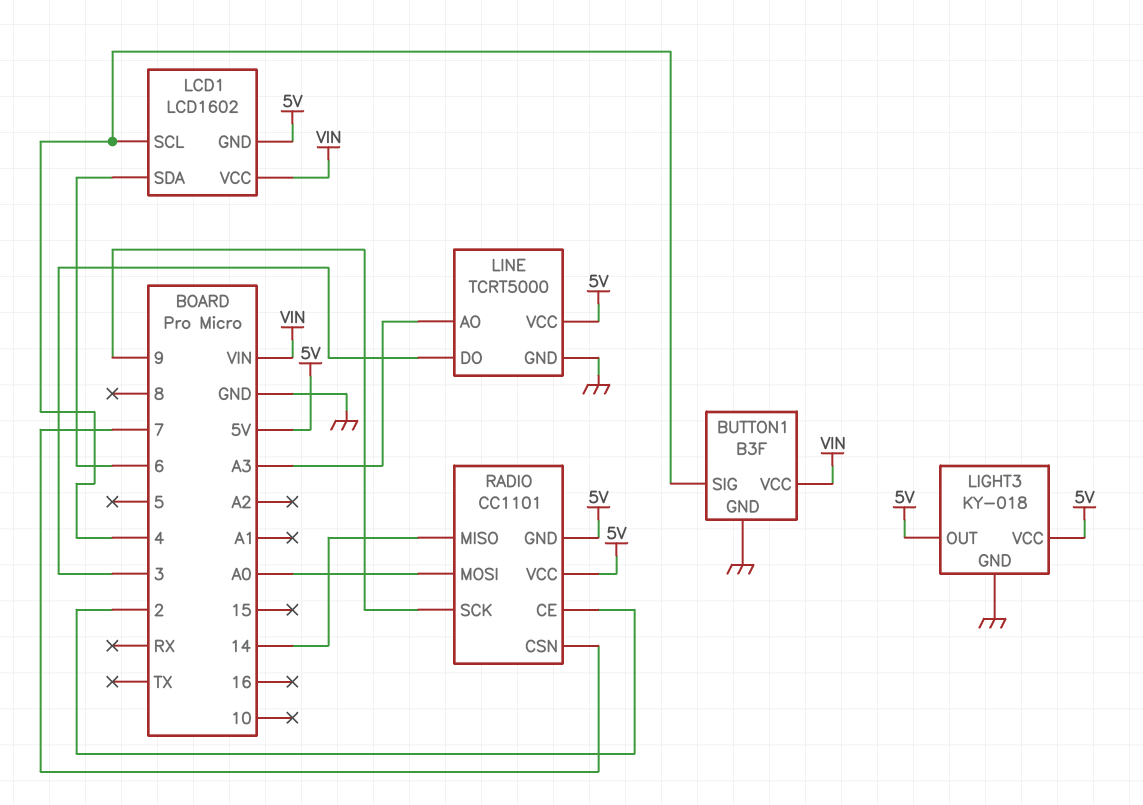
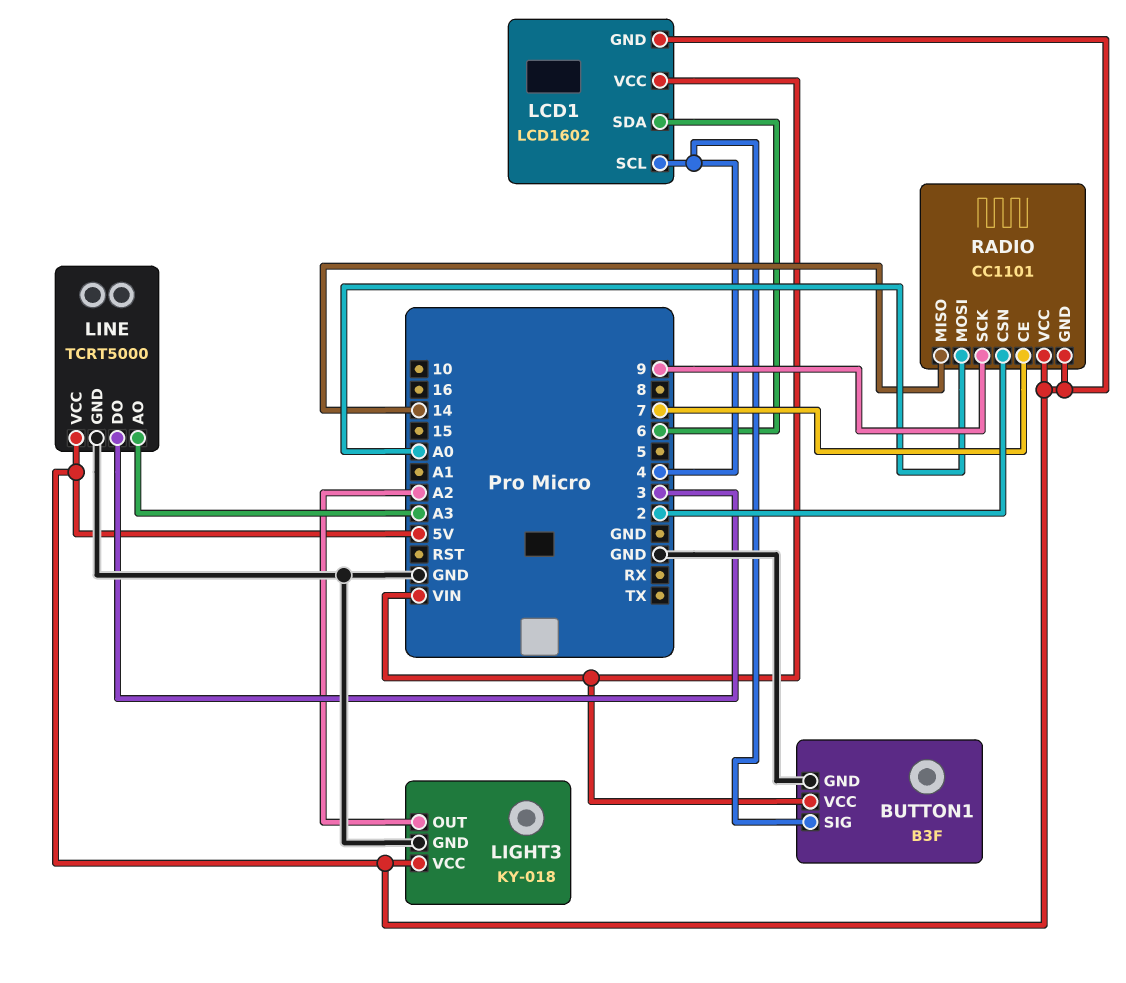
LIGHT3 pin OUT: 5V -> A2
RADIO pin CE: 2 -> 7
RADIO pin CSN: 7 -> 2

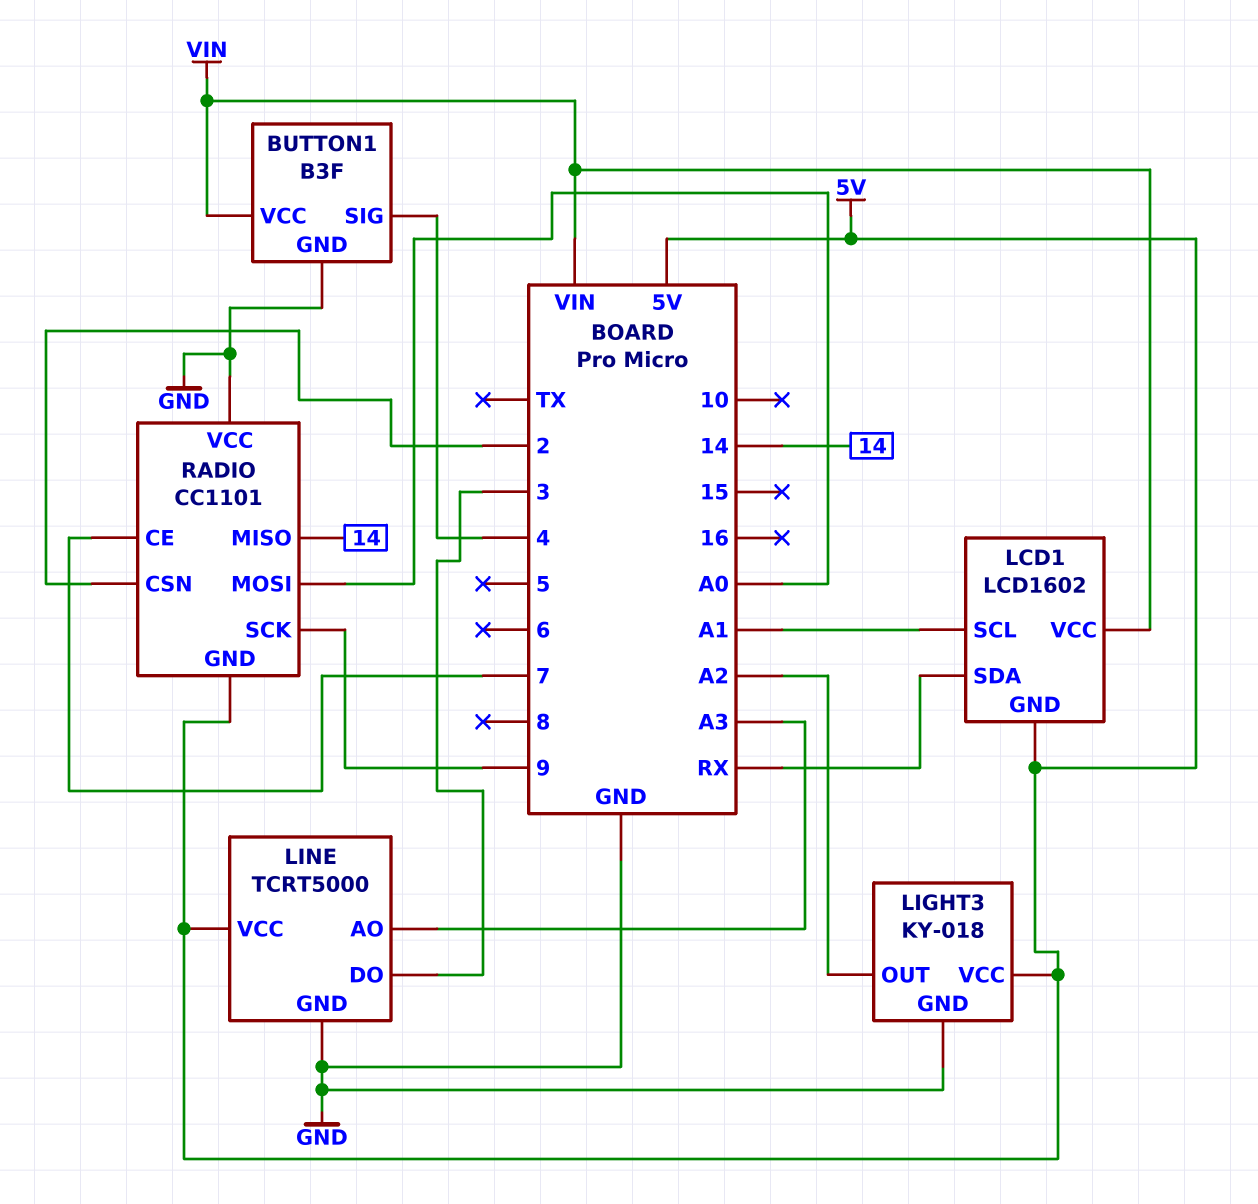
LCD1 pin SCL: 4 -> A1
LCD1 pin SDA: 6 -> RX
RADIO pin VCC: 5V -> GND

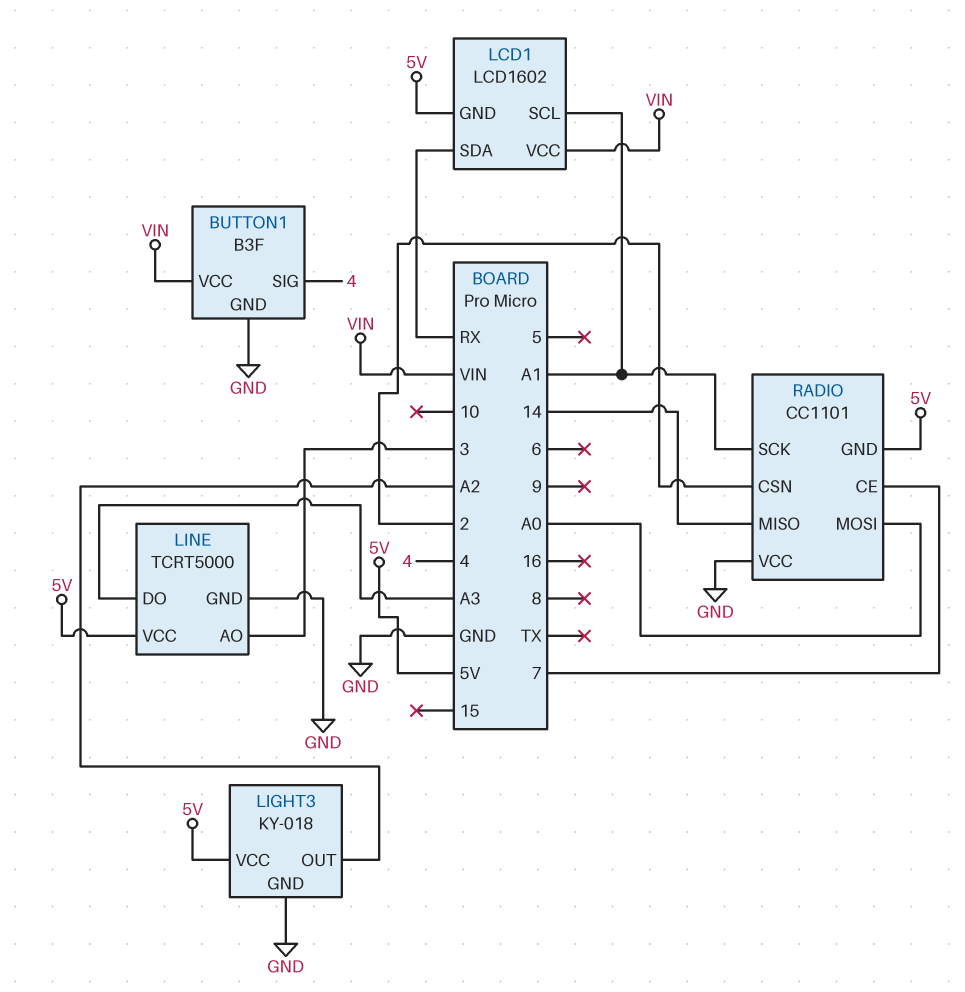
LINE pin AO: A3 -> 3
LINE pin DO: 3 -> A3
RADIO pin SCK: 9 -> A1

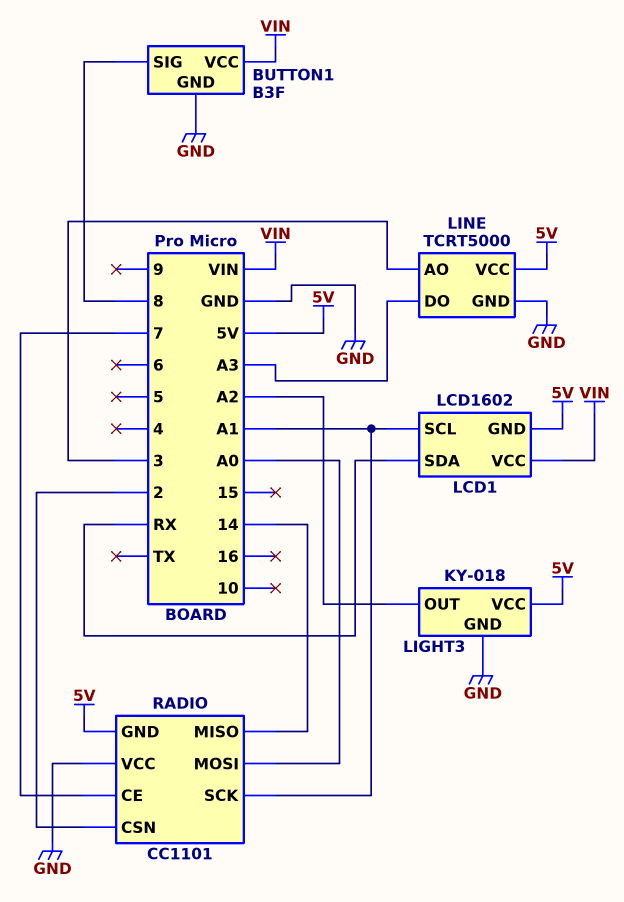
BUTTON1 pin SIG: 4 -> 8

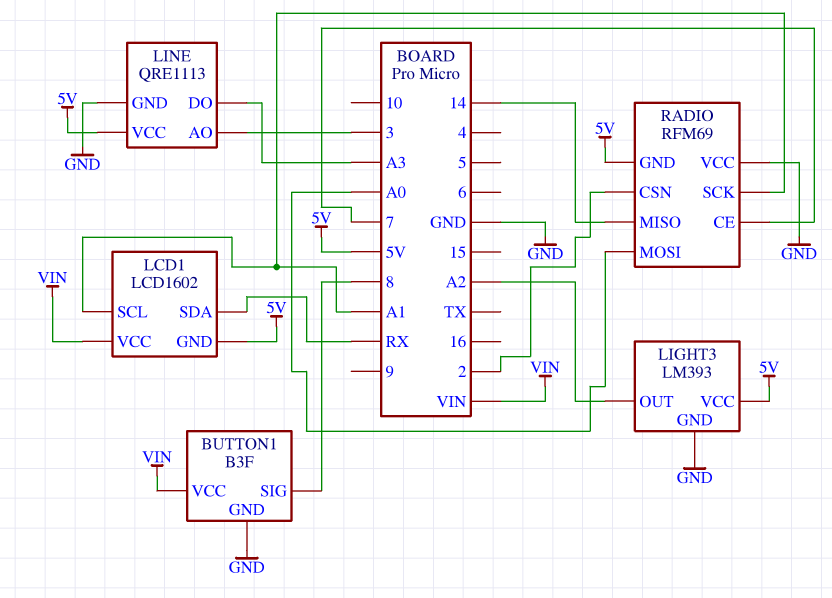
LIGHT3: KY-018 -> LM393
LINE: TCRT5000 -> QRE1113
RADIO: CC1101 -> RFM69

